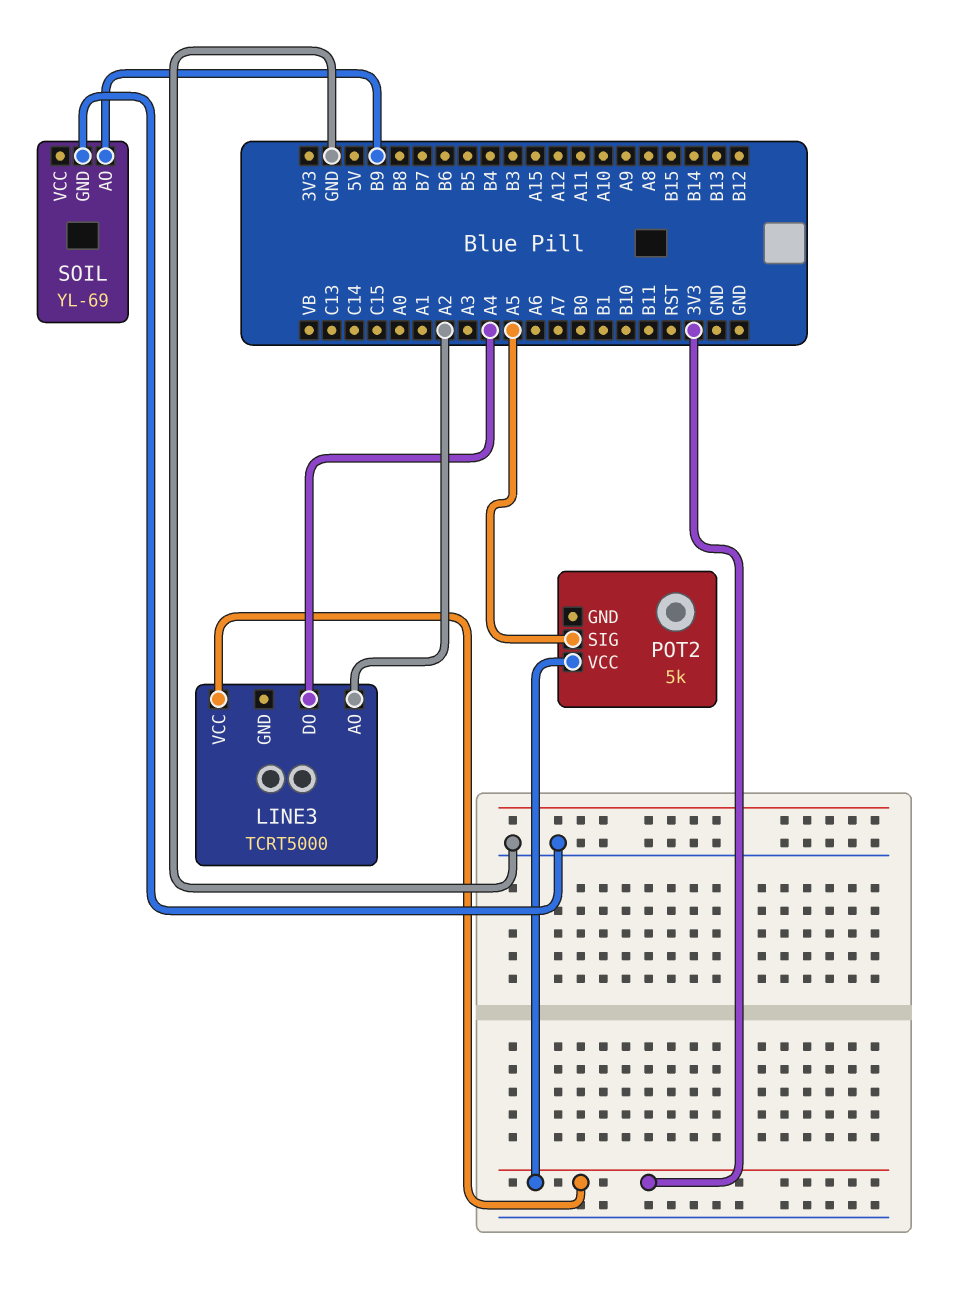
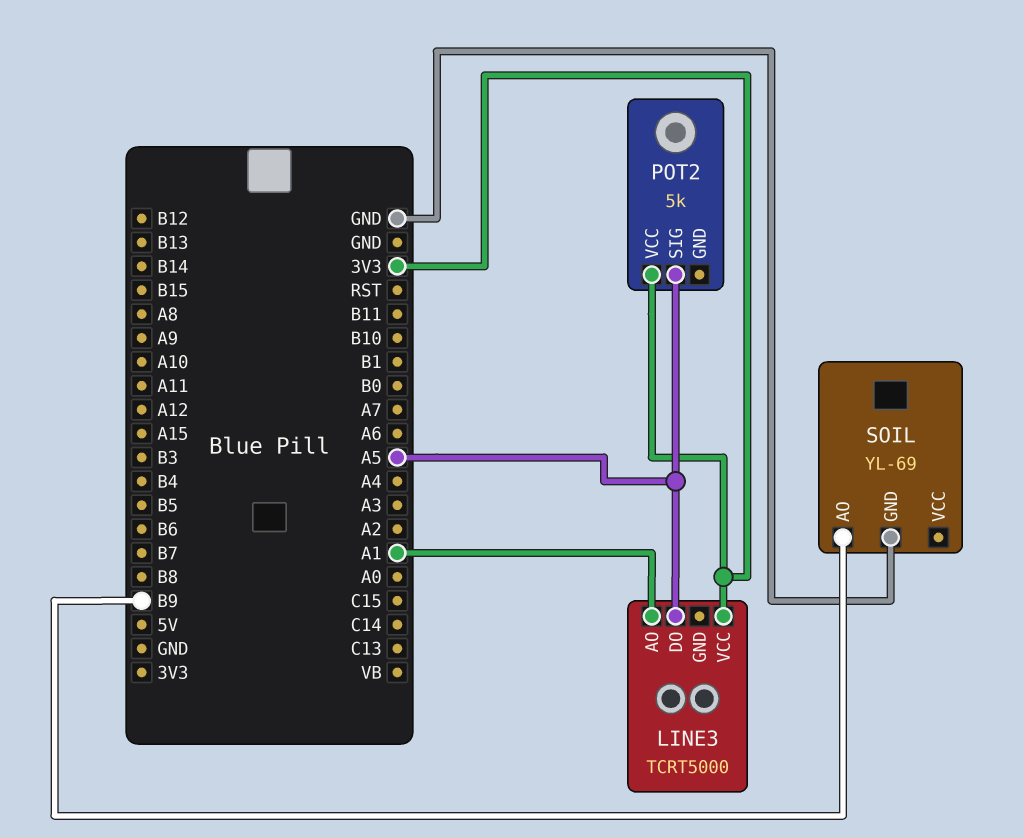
LINE3 pin AO: A2 -> A1
LINE3 pin DO: A4 -> A5

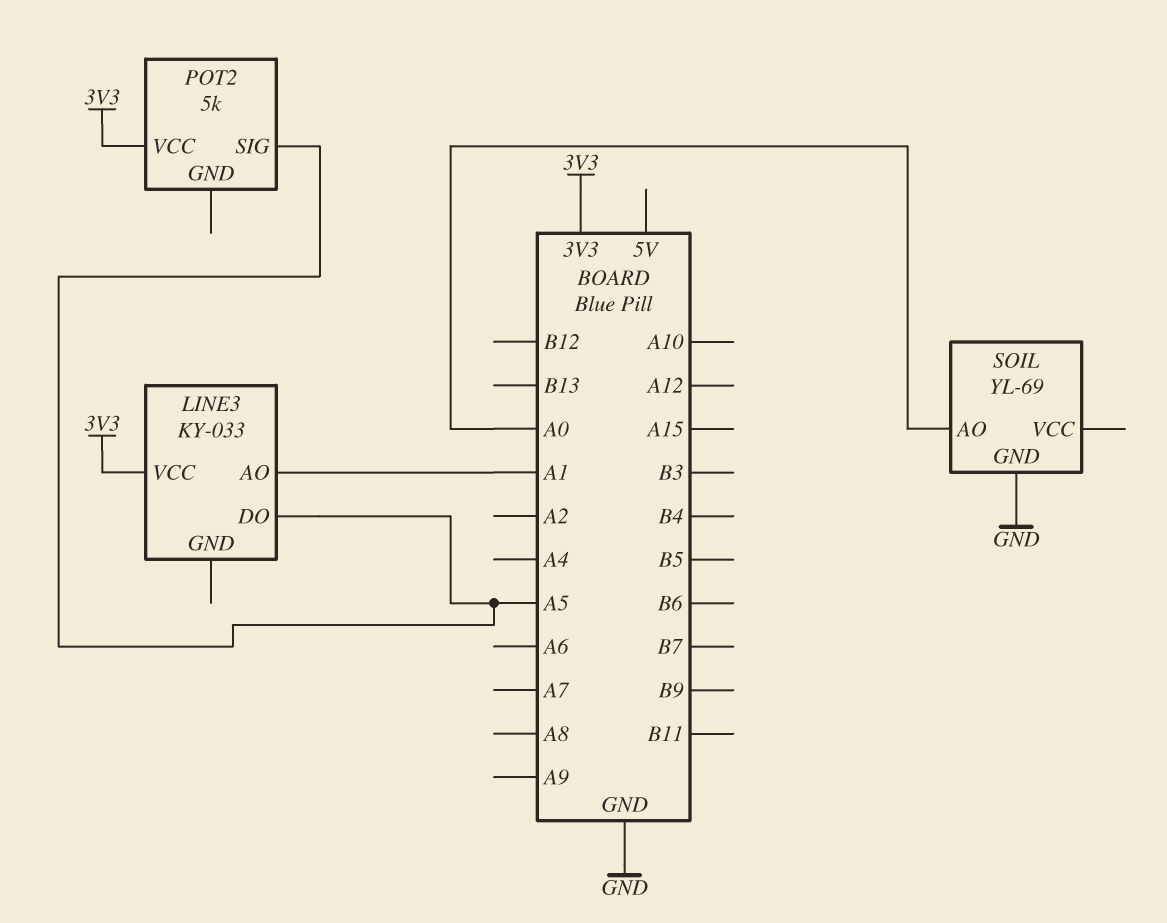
LINE3: TCRT5000 -> KY-033
SOIL pin AO: B9 -> A0

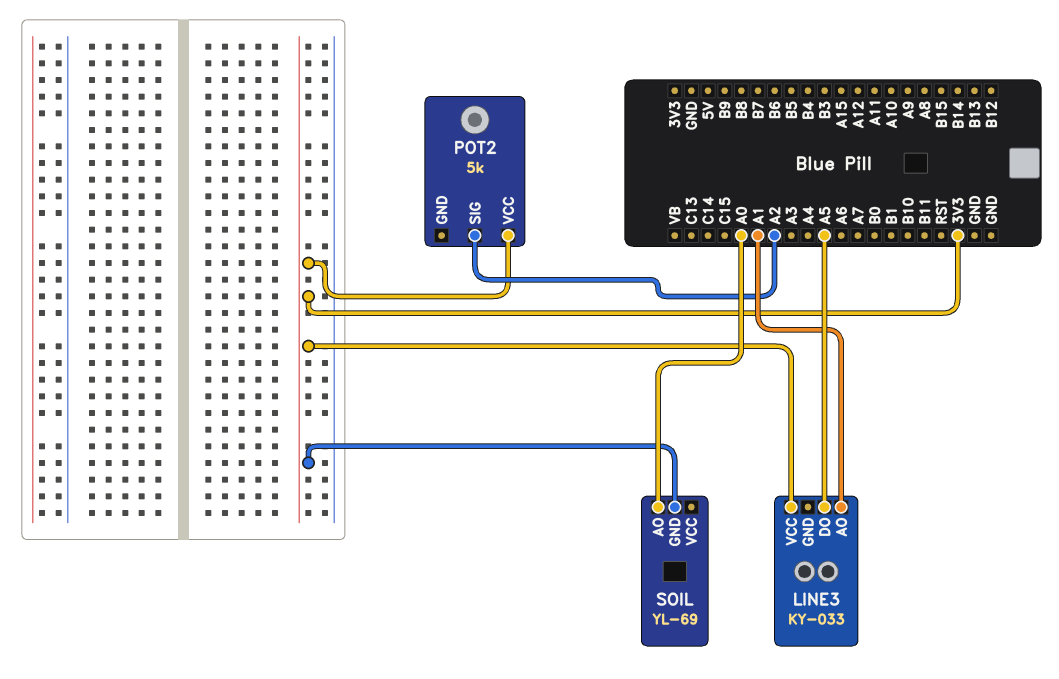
POT2 pin SIG: A5 -> A2
SOIL pin GND: GND -> 3V3

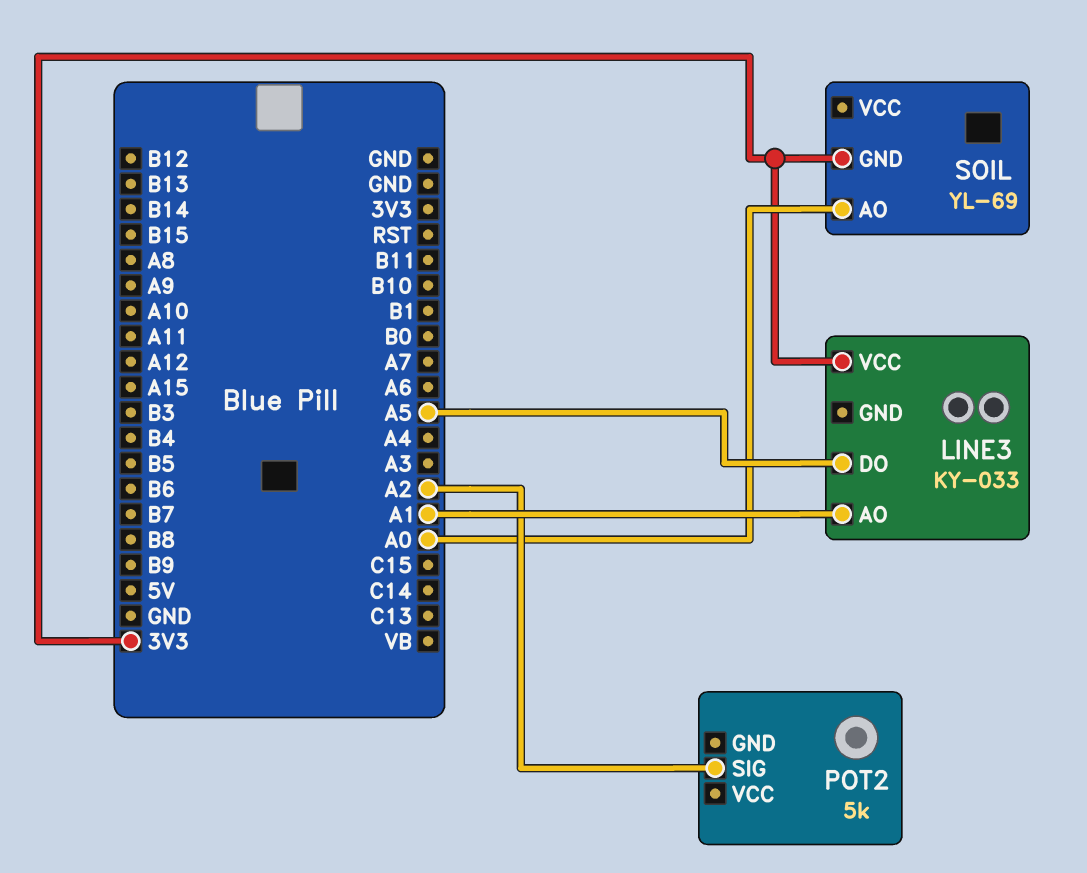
POT2 pin VCC: 3V3 -> none

